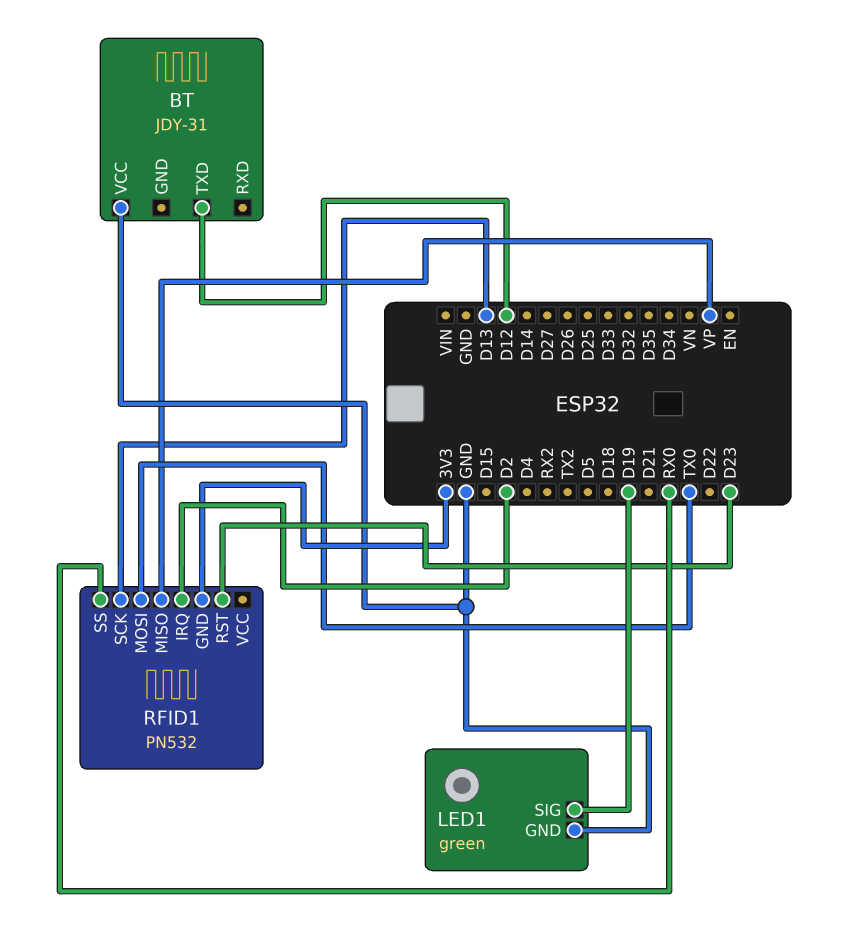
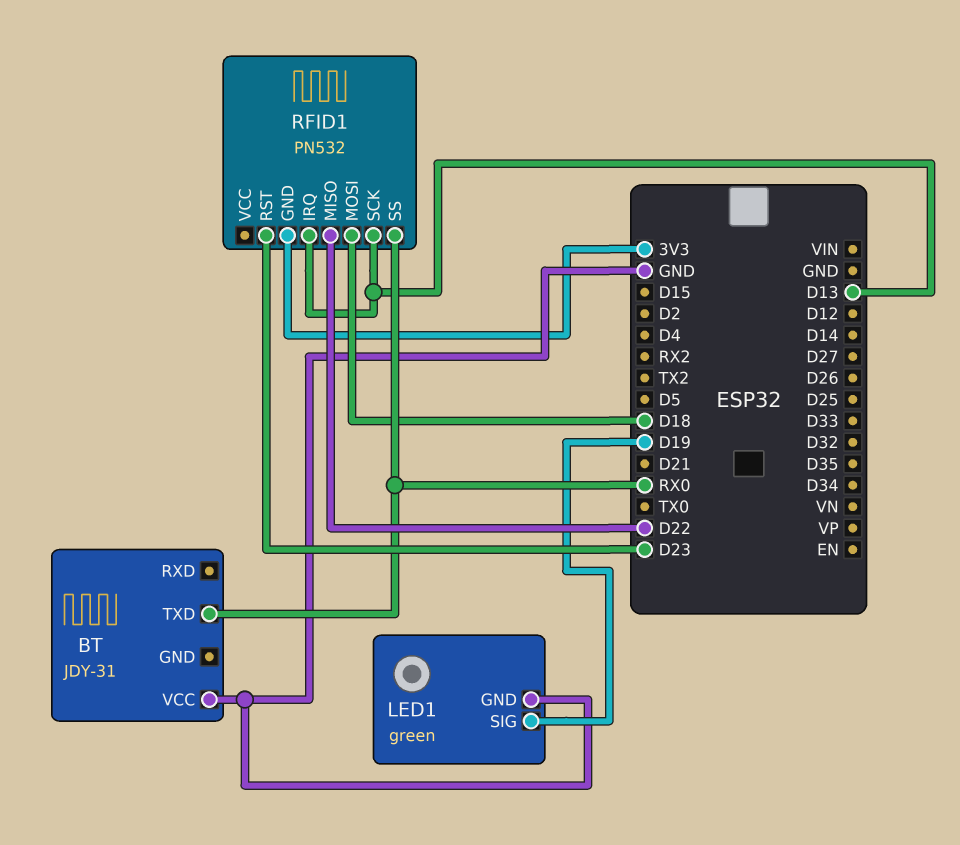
BT pin TXD: D12 -> RX0
RFID1 pin IRQ: D2 -> D13
RFID1 pin MISO: VP -> D22
RFID1 pin MOSI: TX0 -> D18

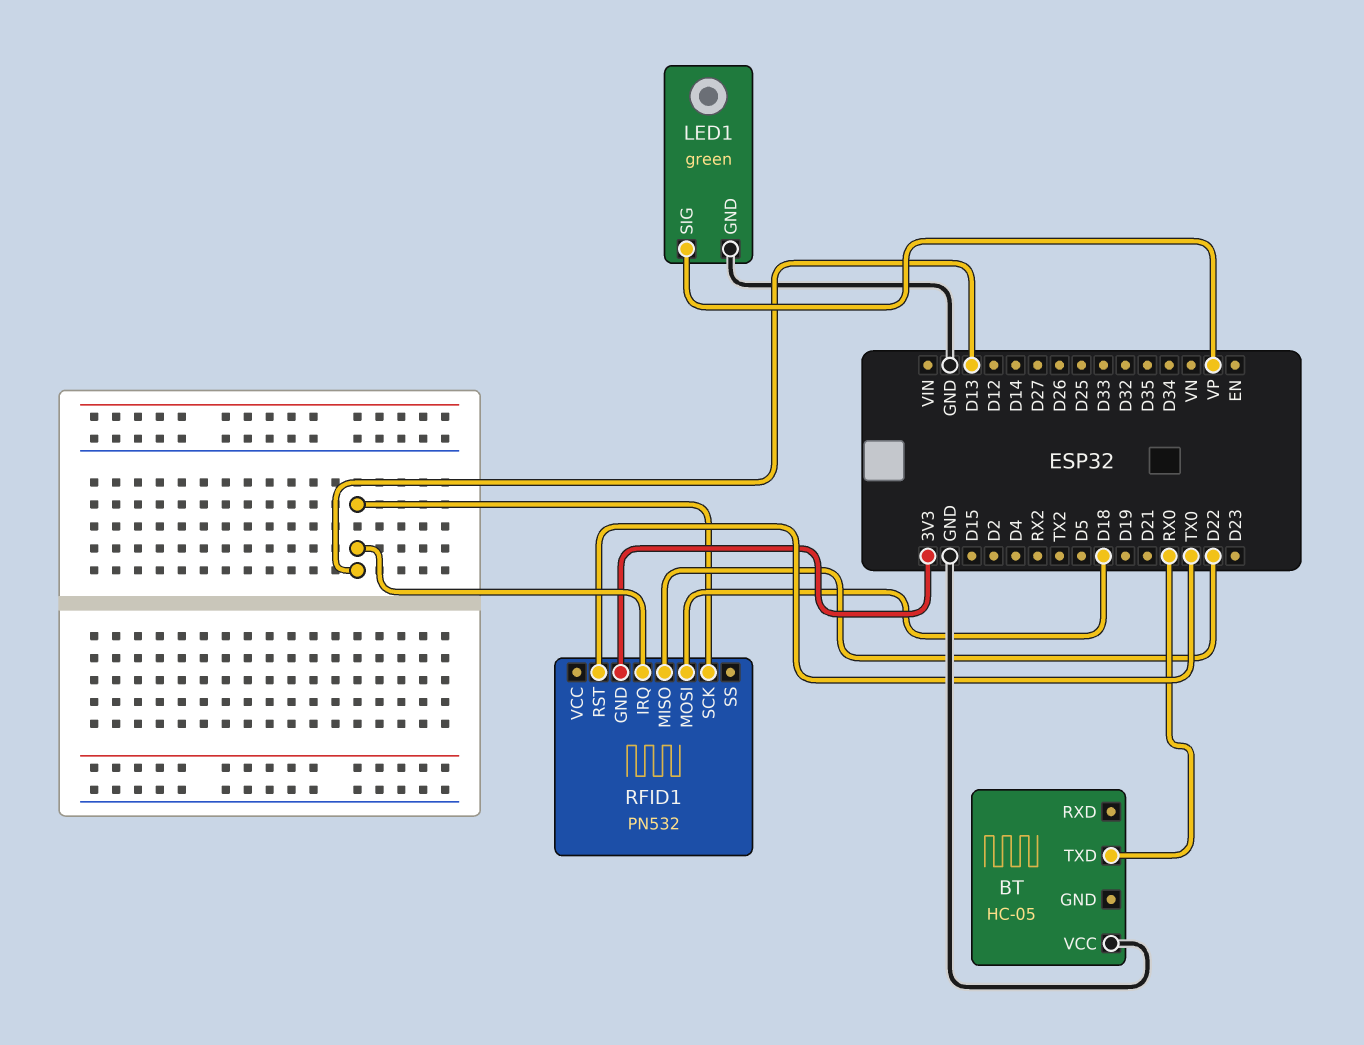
BT: JDY-31 -> HC-05
LED1 pin SIG: D19 -> VP
RFID1 pin RST: D23 -> TX0
RFID1 pin SS: RX0 -> none

